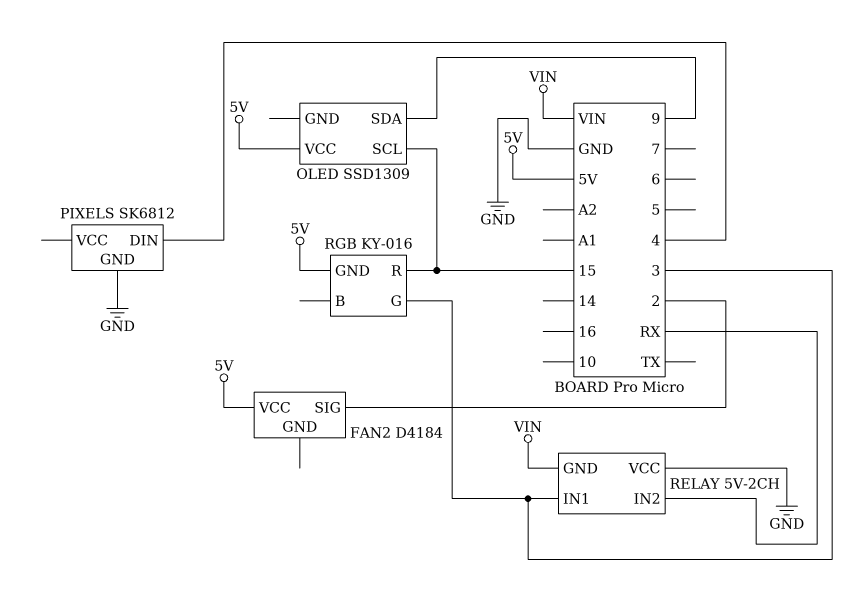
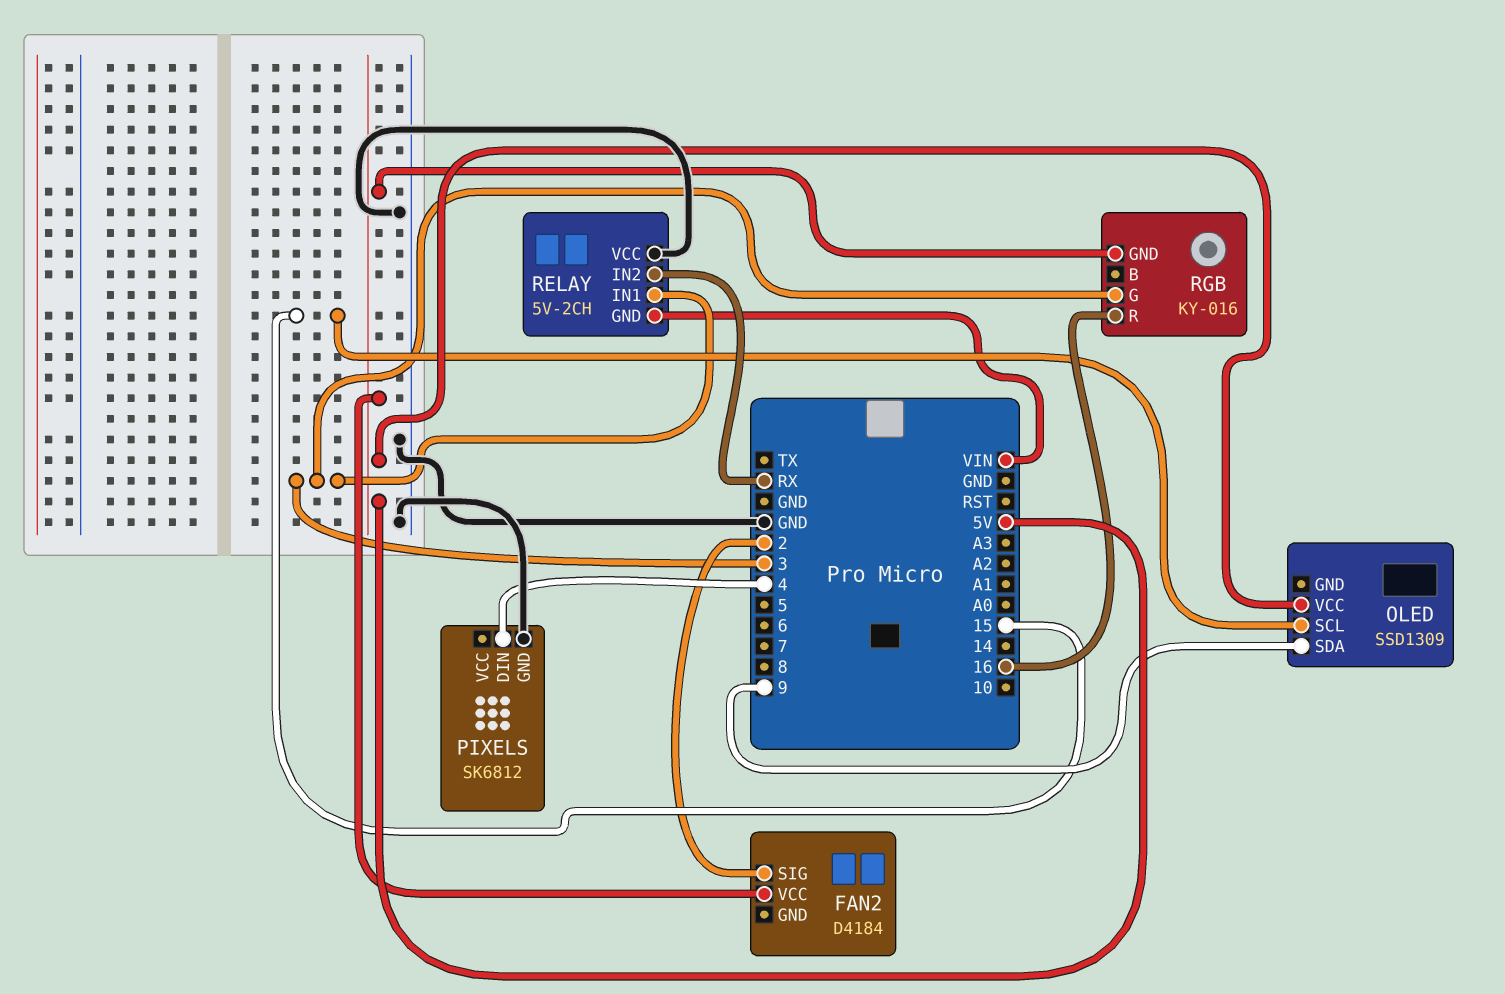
RGB pin R: 15 -> 16

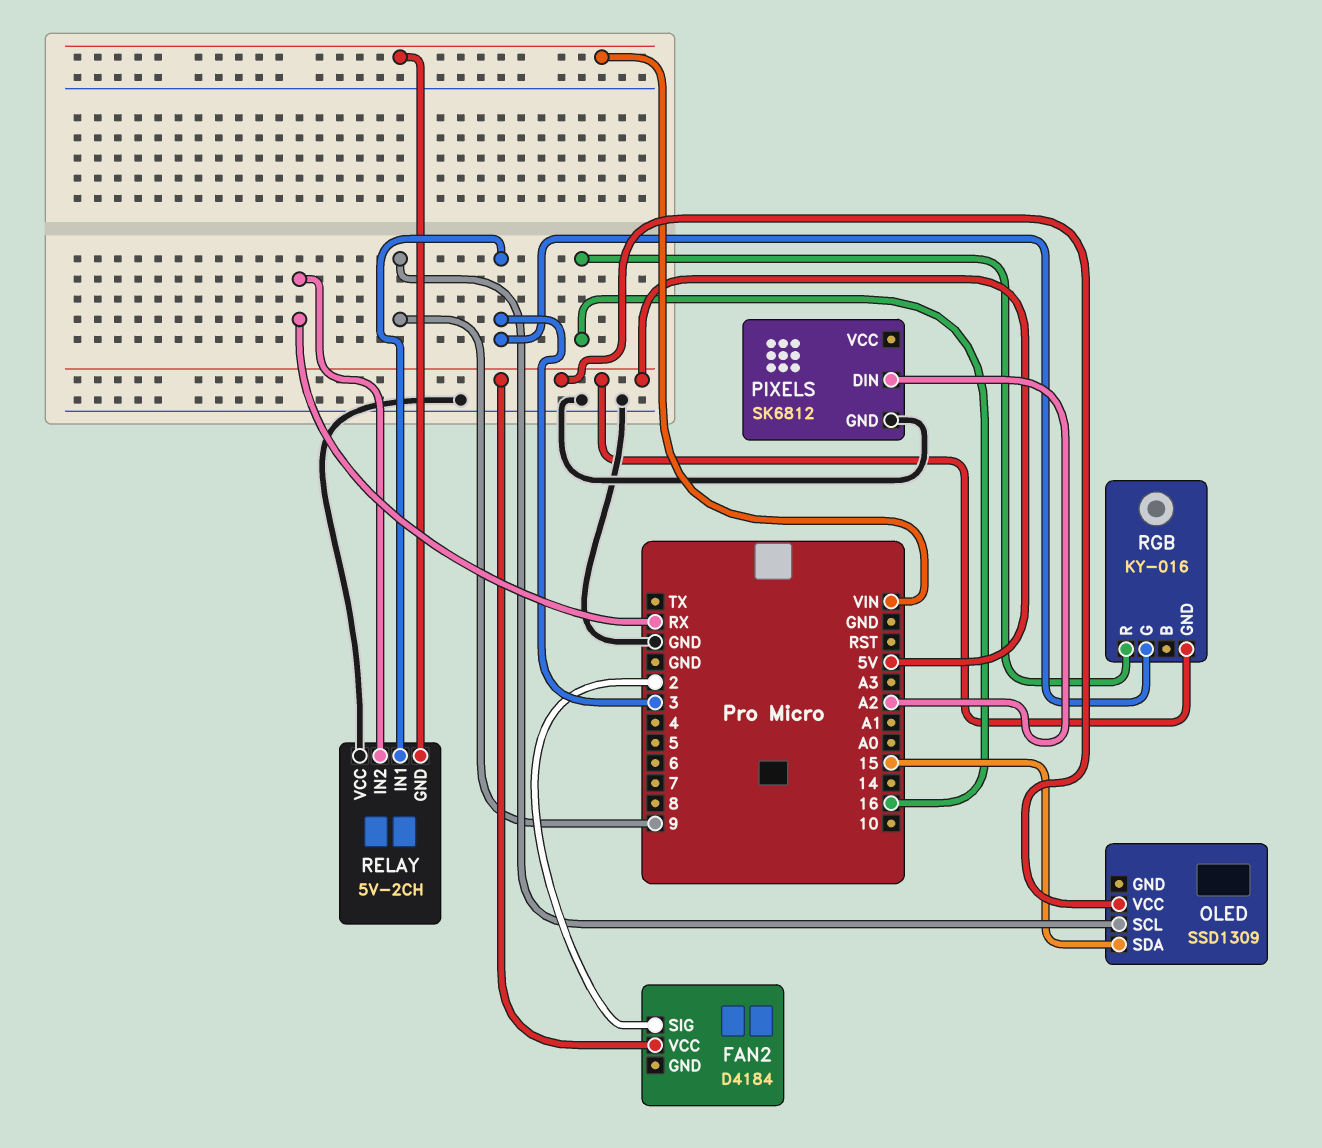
OLED pin SCL: 15 -> 9
OLED pin SDA: 9 -> 15
PIXELS pin DIN: 4 -> A2

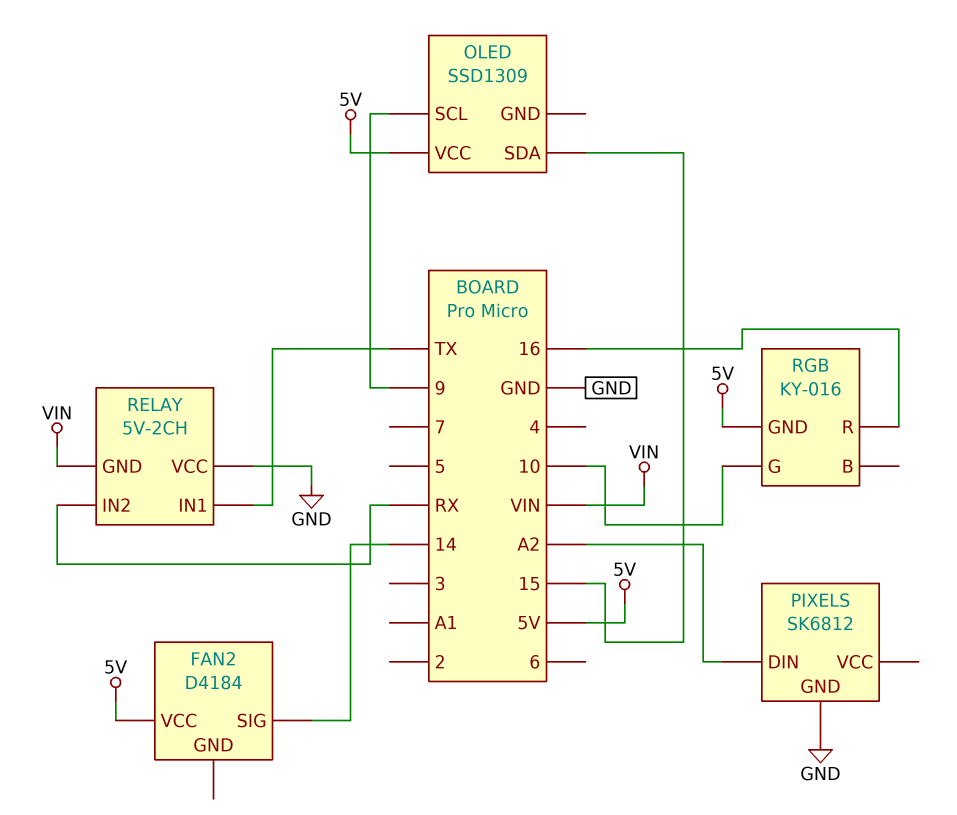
FAN2 pin SIG: 2 -> 14
RELAY pin IN1: 3 -> TX
RGB pin G: 3 -> 10

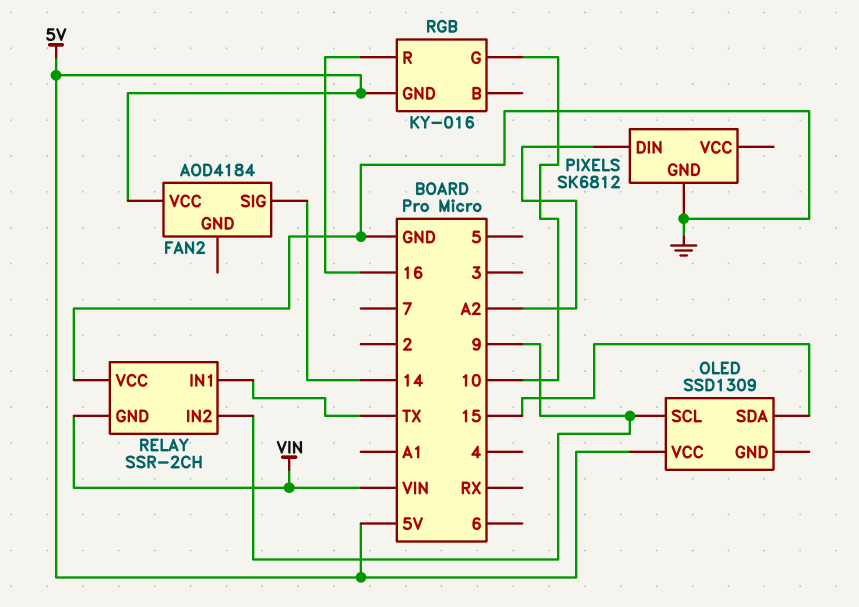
FAN2: D4184 -> AOD4184
RELAY: 5V-2CH -> SSR-2CH
RELAY pin IN2: RX -> 9

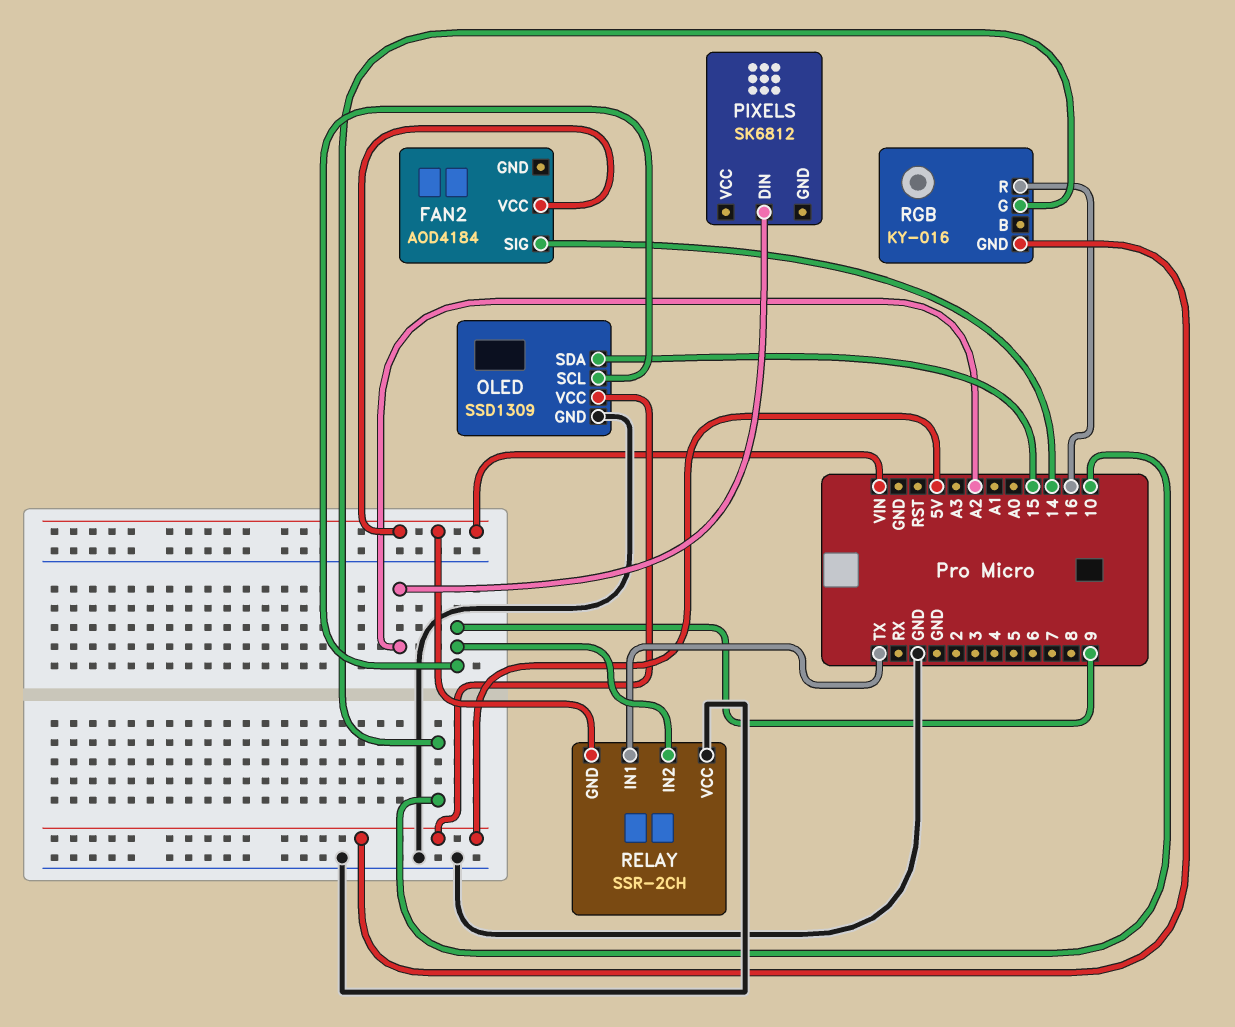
FAN2 pin VCC: 5V -> VIN
OLED pin GND: none -> GND
PIXELS pin GND: GND -> none

